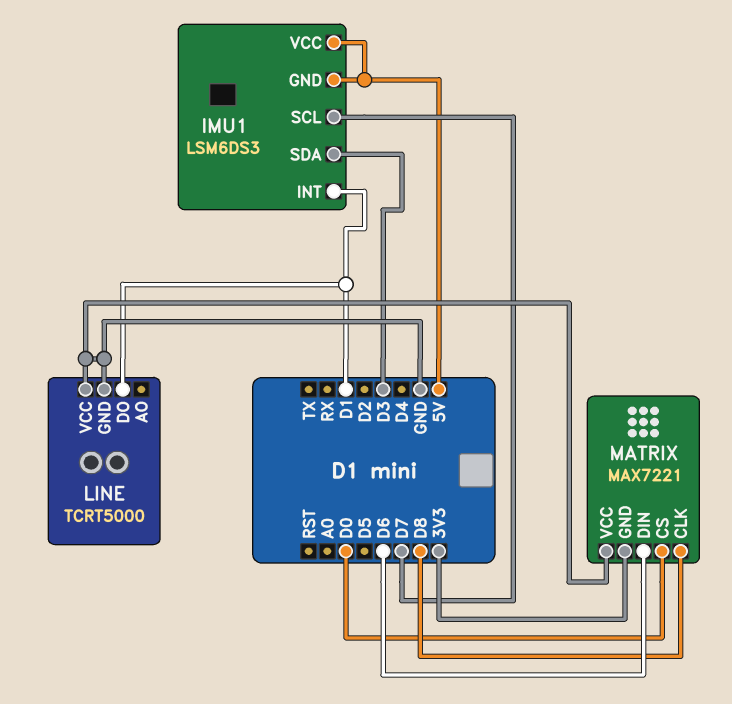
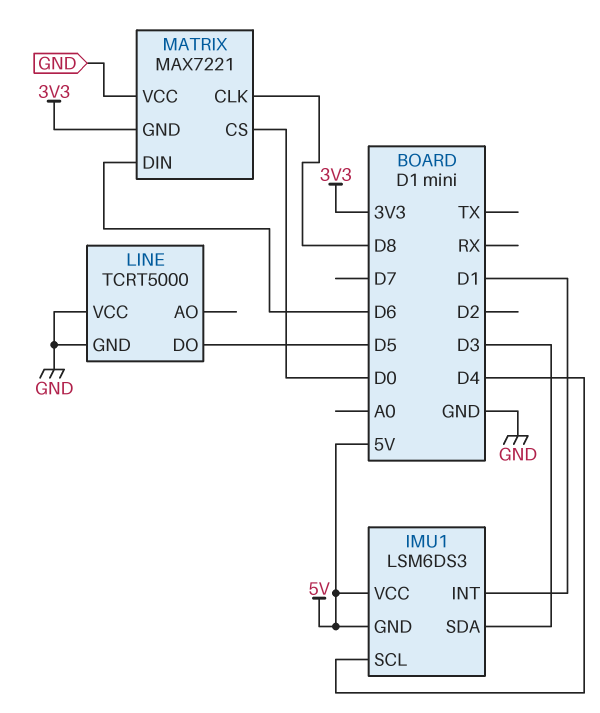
IMU1 pin SCL: D7 -> D4
LINE pin DO: D1 -> D5

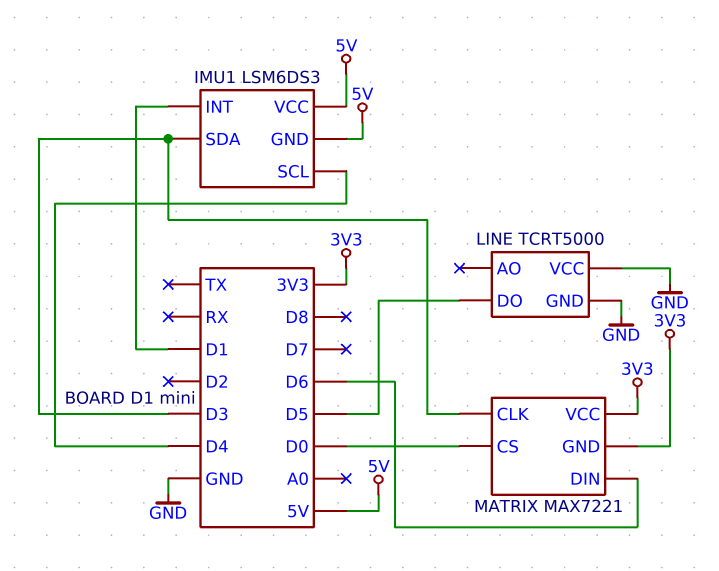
MATRIX pin CLK: D8 -> D3
MATRIX pin VCC: GND -> 3V3

